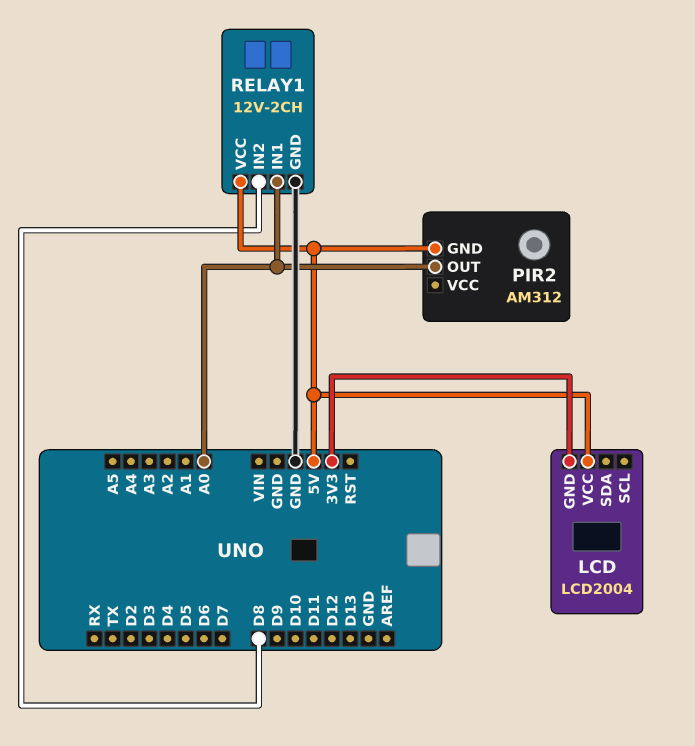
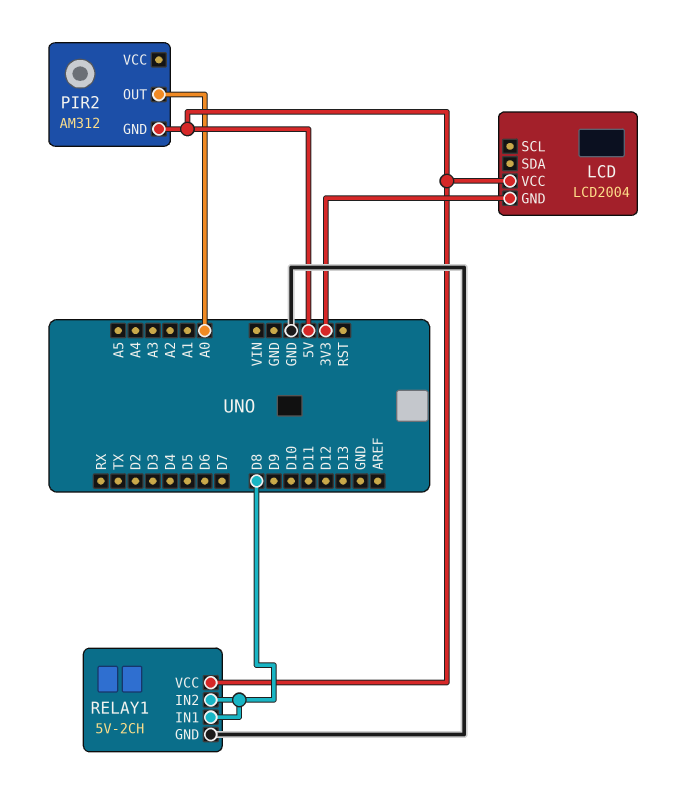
RELAY1: 12V-2CH -> 5V-2CH
RELAY1 pin IN1: A0 -> D8

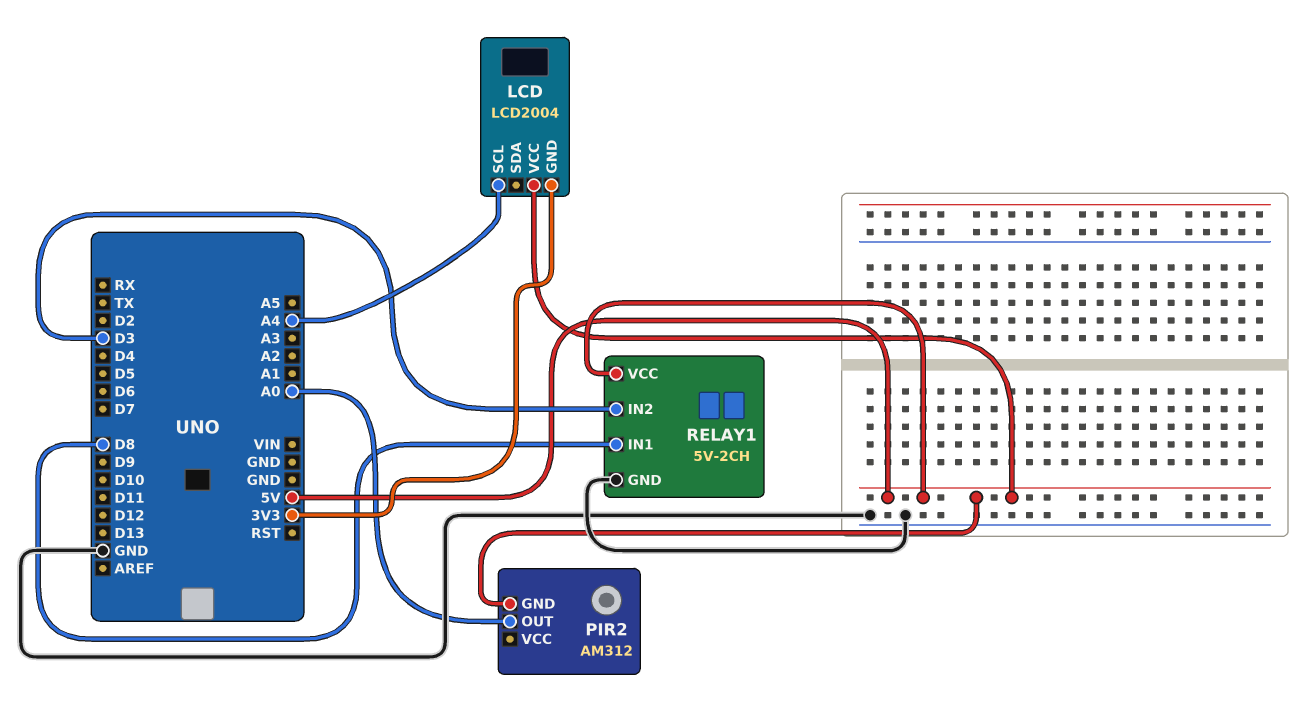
LCD pin SCL: none -> A4
RELAY1 pin IN2: D8 -> D3

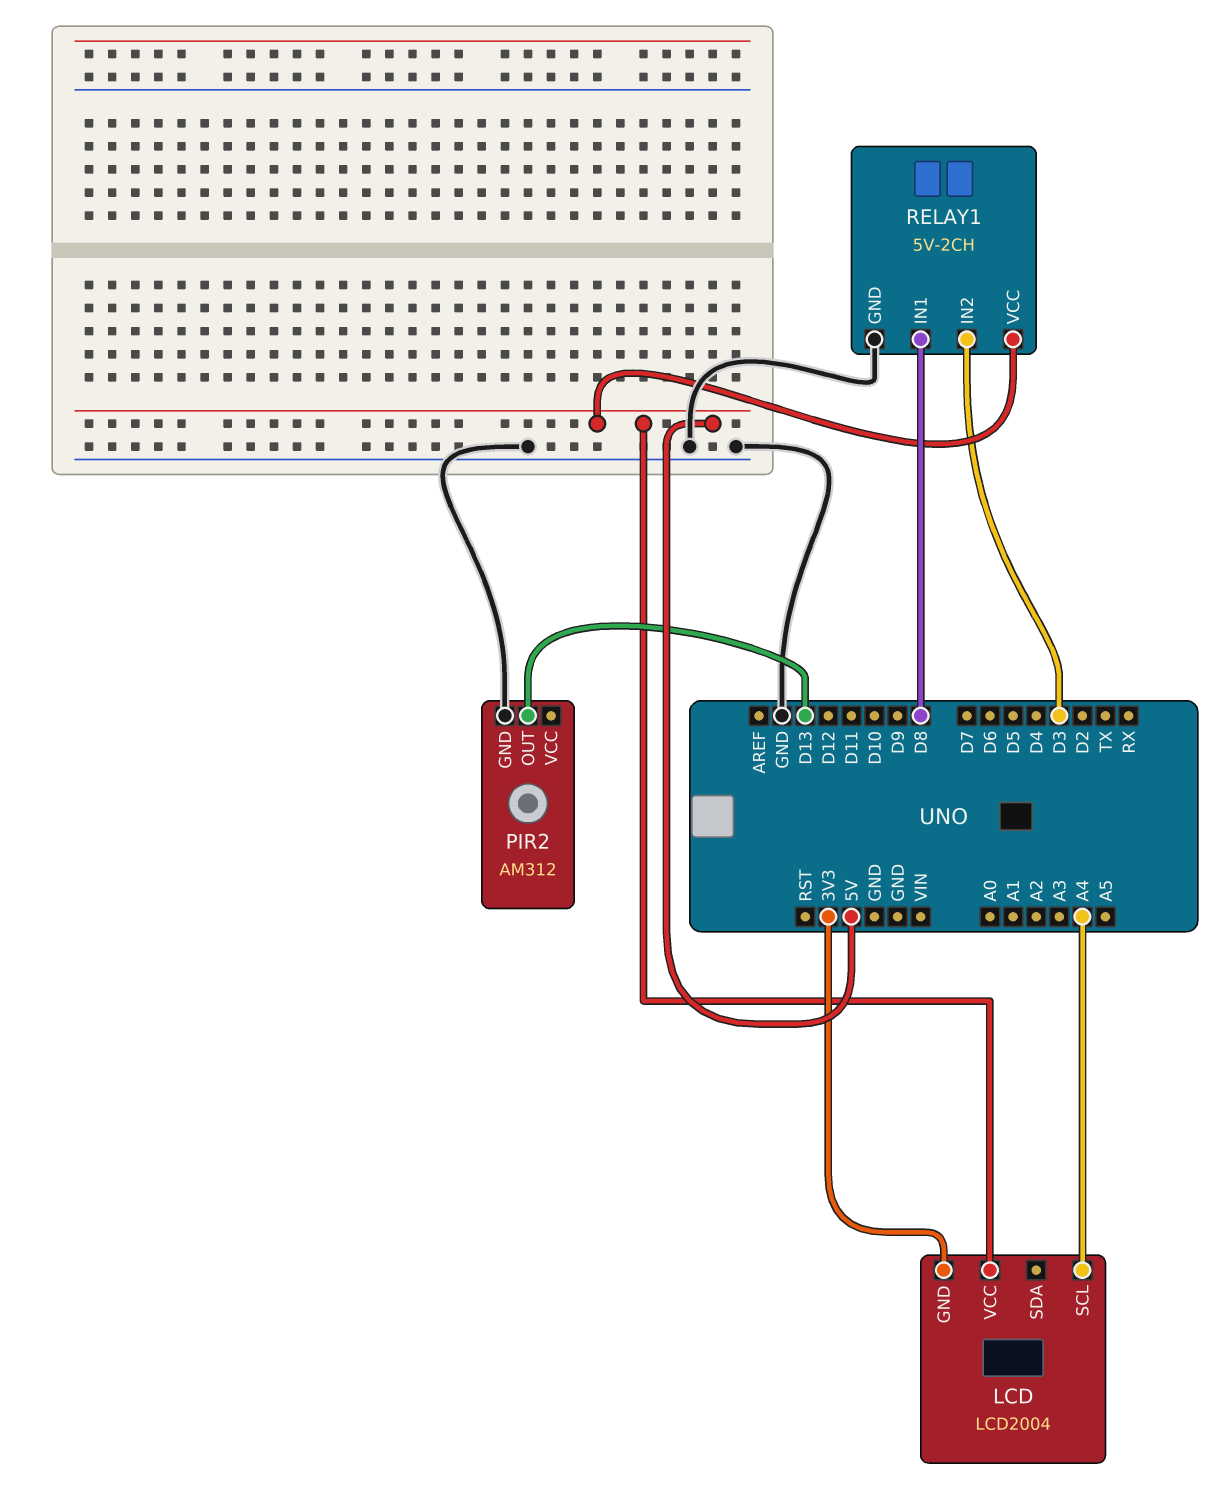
PIR2 pin GND: 5V -> GND
PIR2 pin OUT: A0 -> D13

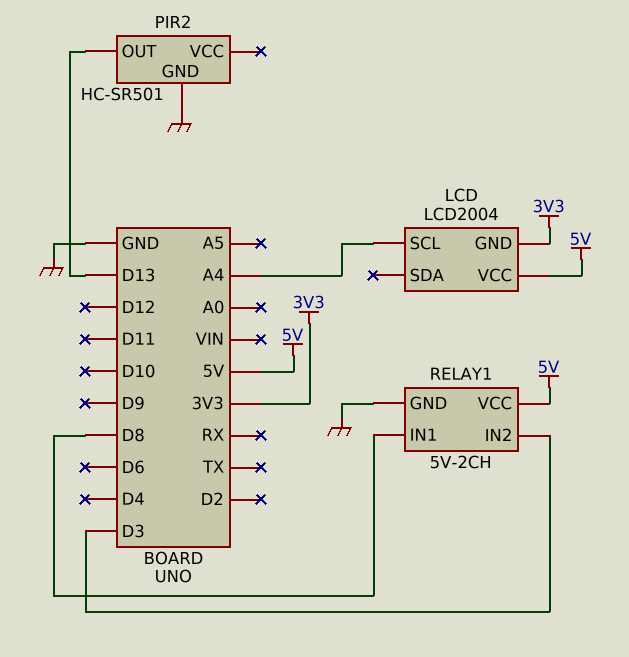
PIR2: AM312 -> HC-SR501

